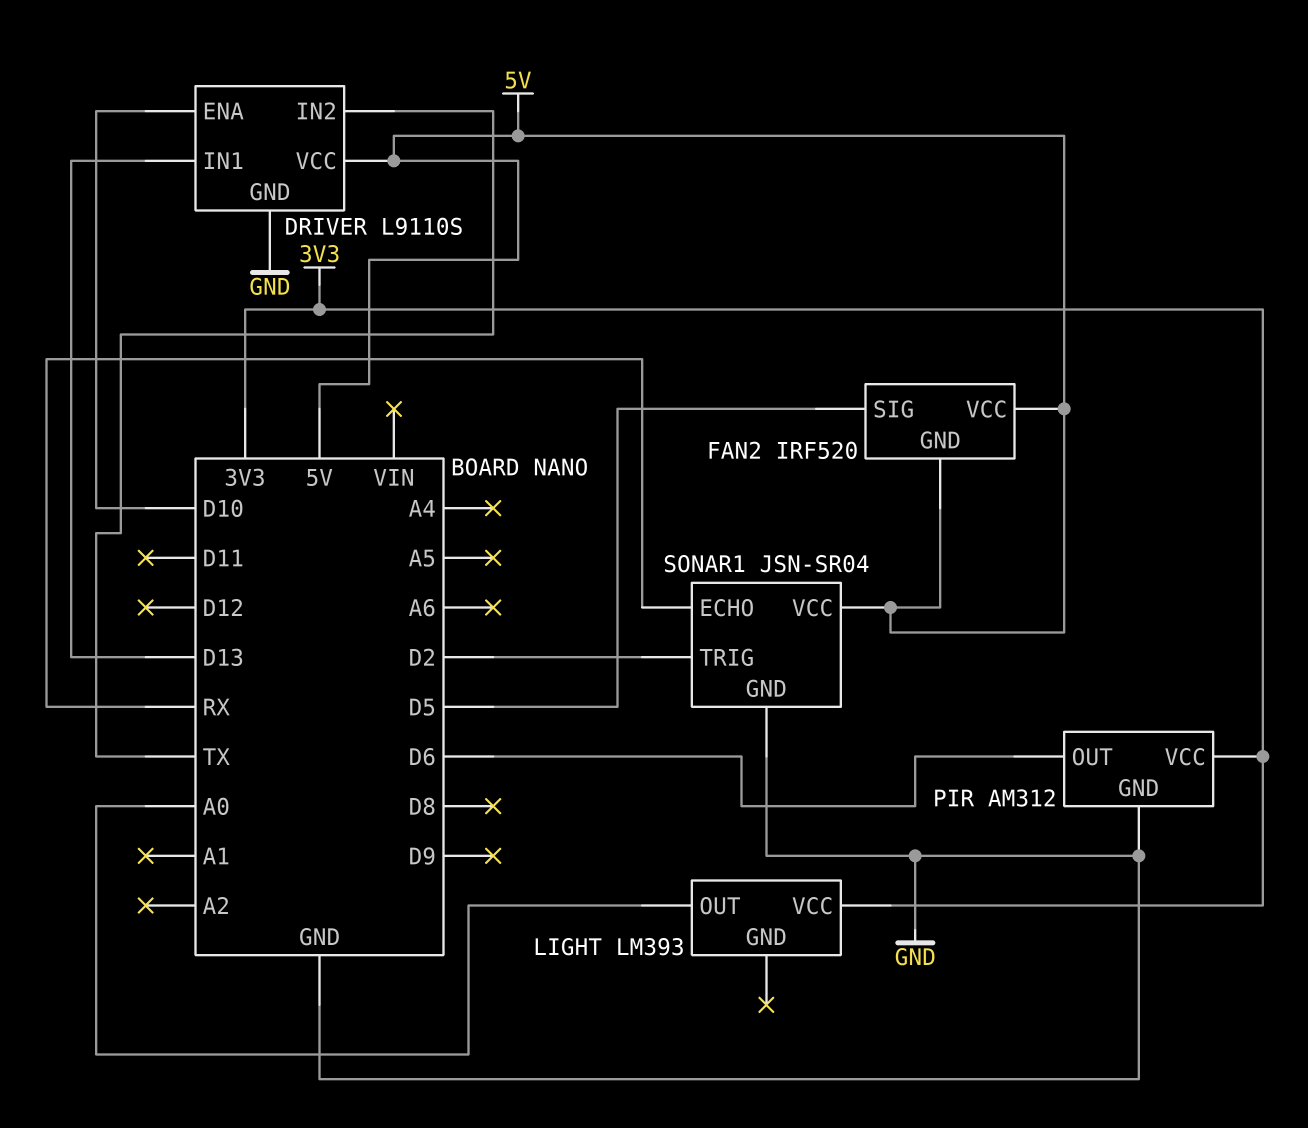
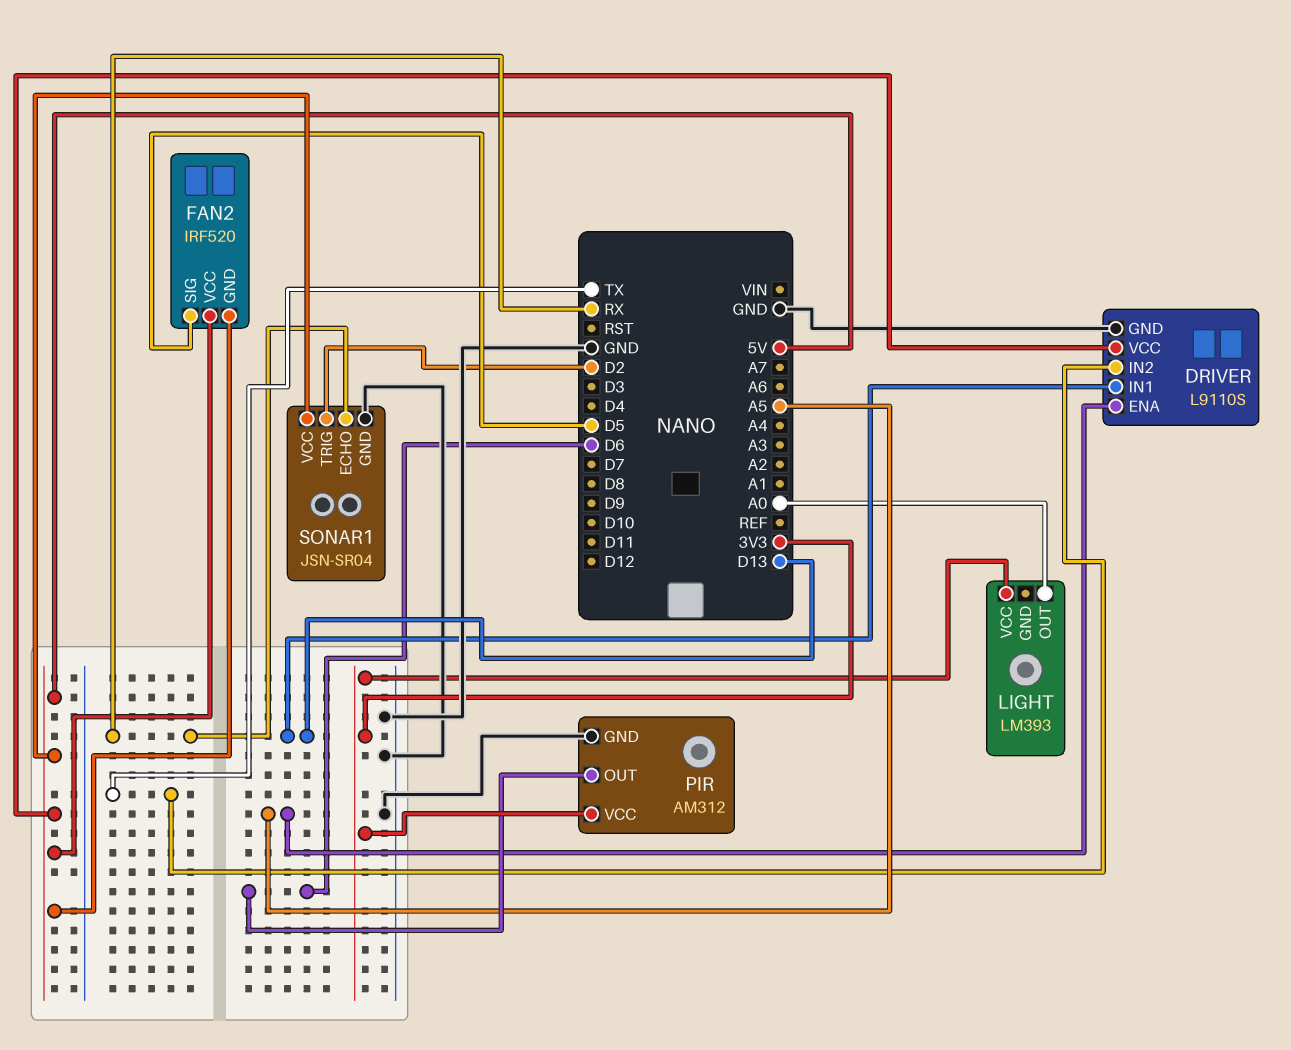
DRIVER pin ENA: D10 -> A5

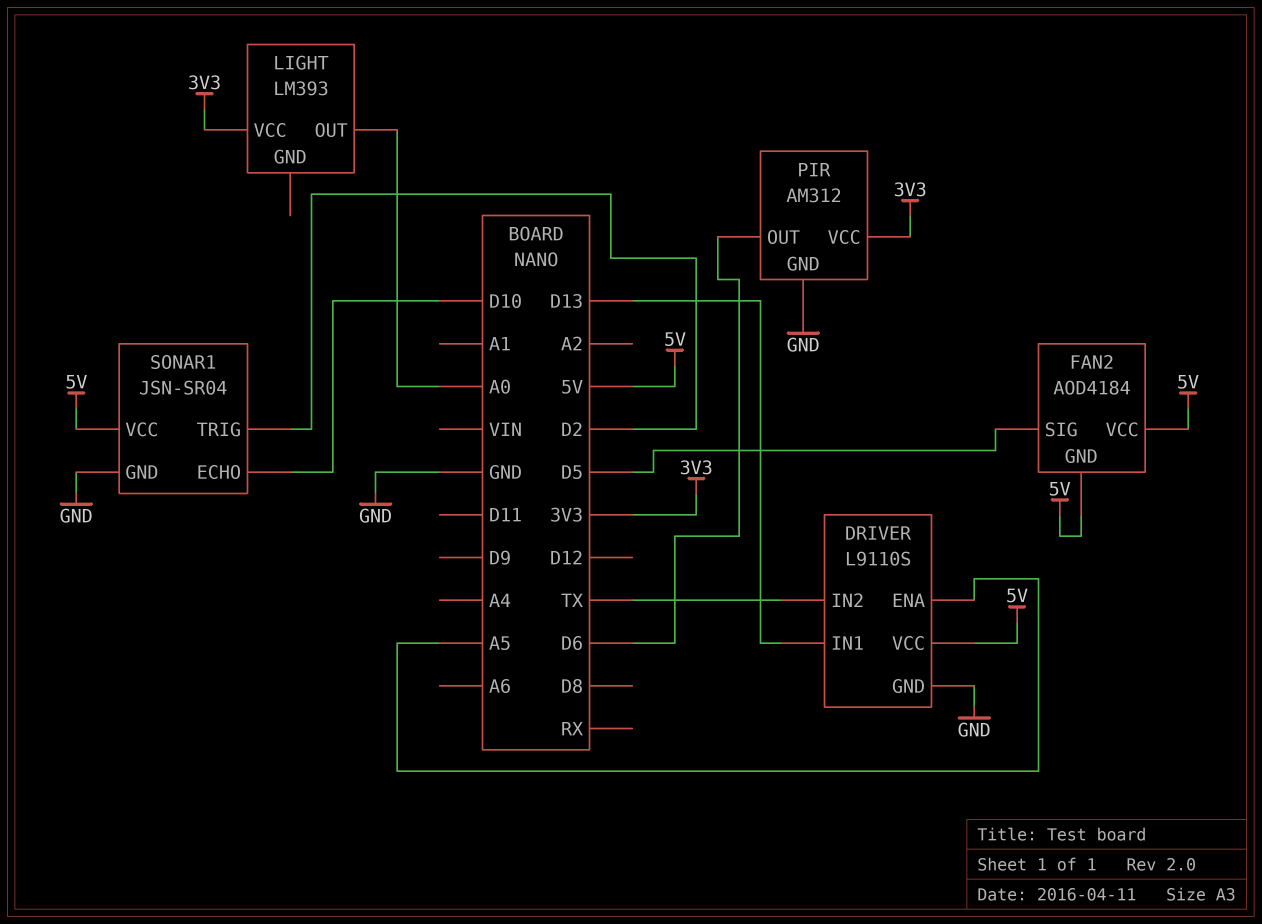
FAN2: IRF520 -> AOD4184
SONAR1 pin ECHO: RX -> D10

